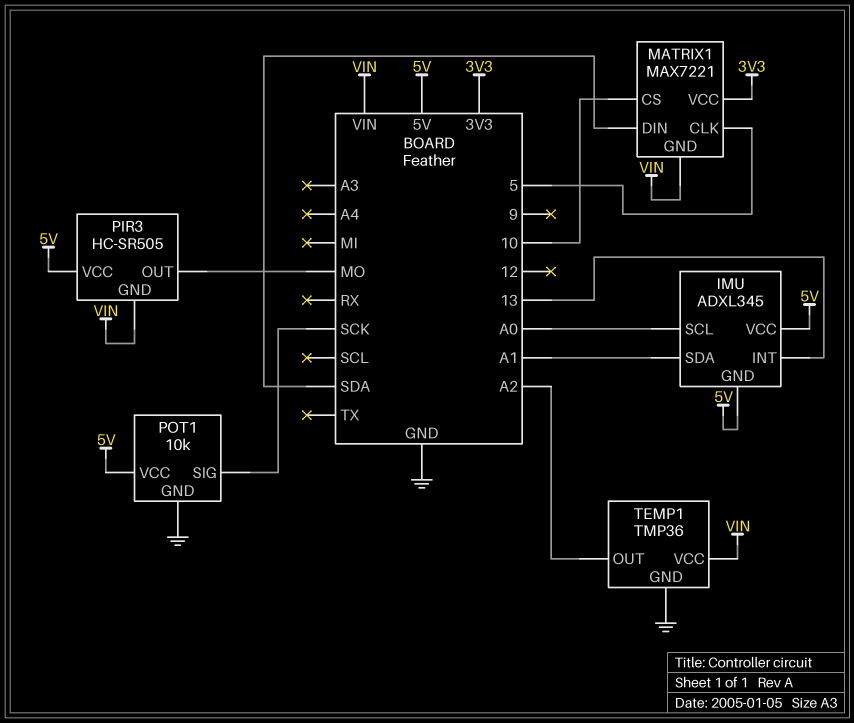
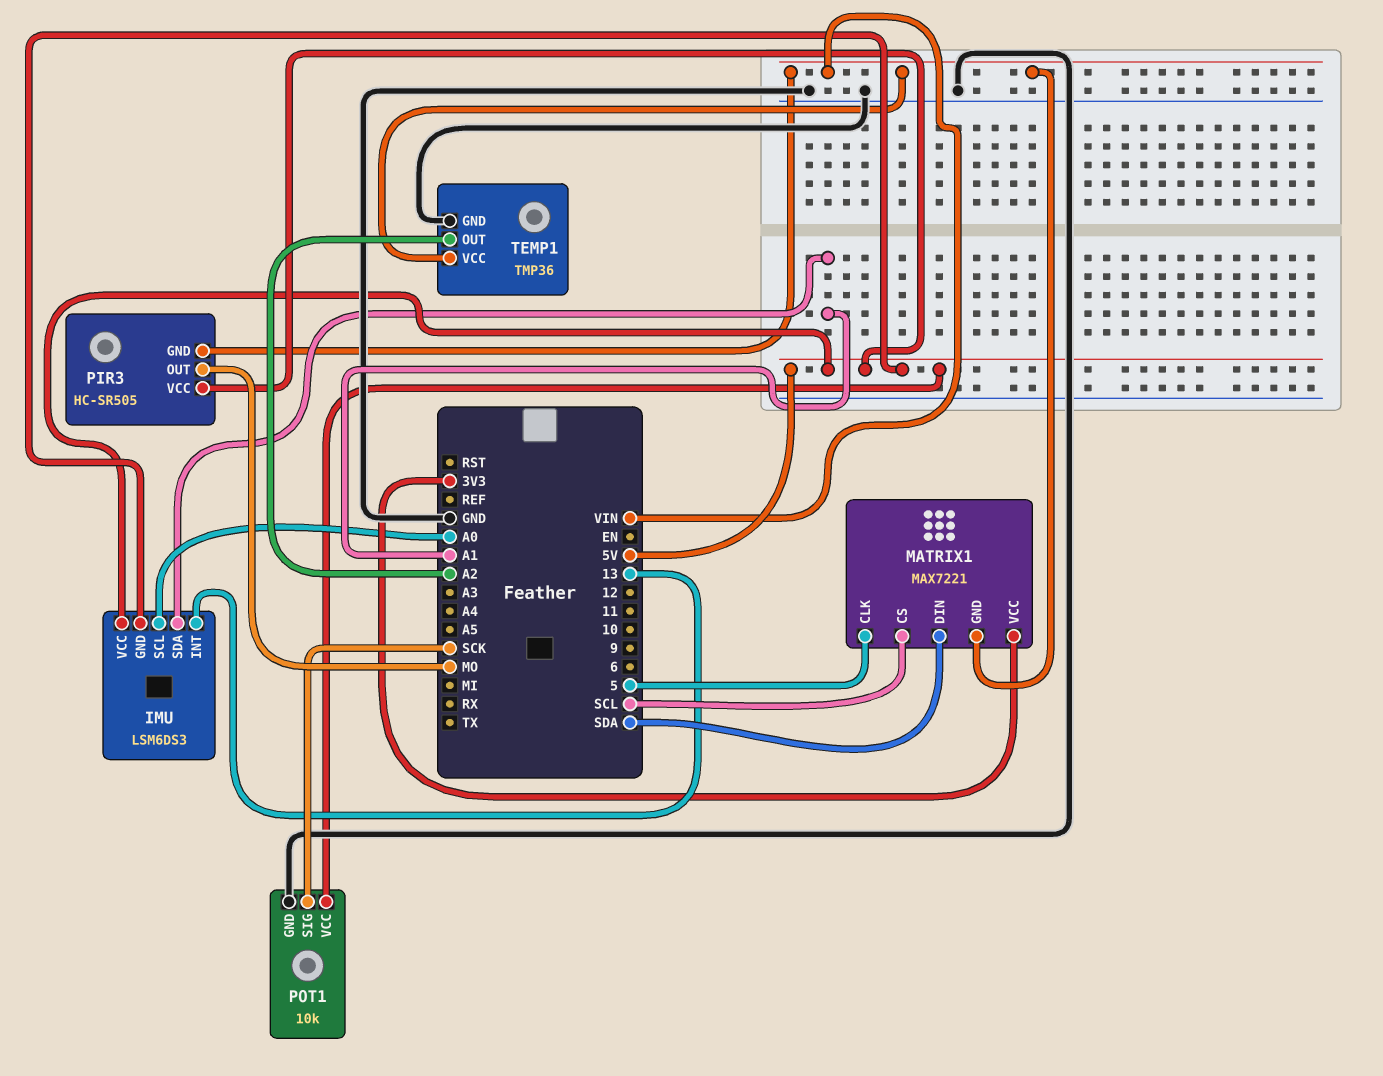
IMU: ADXL345 -> LSM6DS3
MATRIX1 pin CS: 10 -> SCL

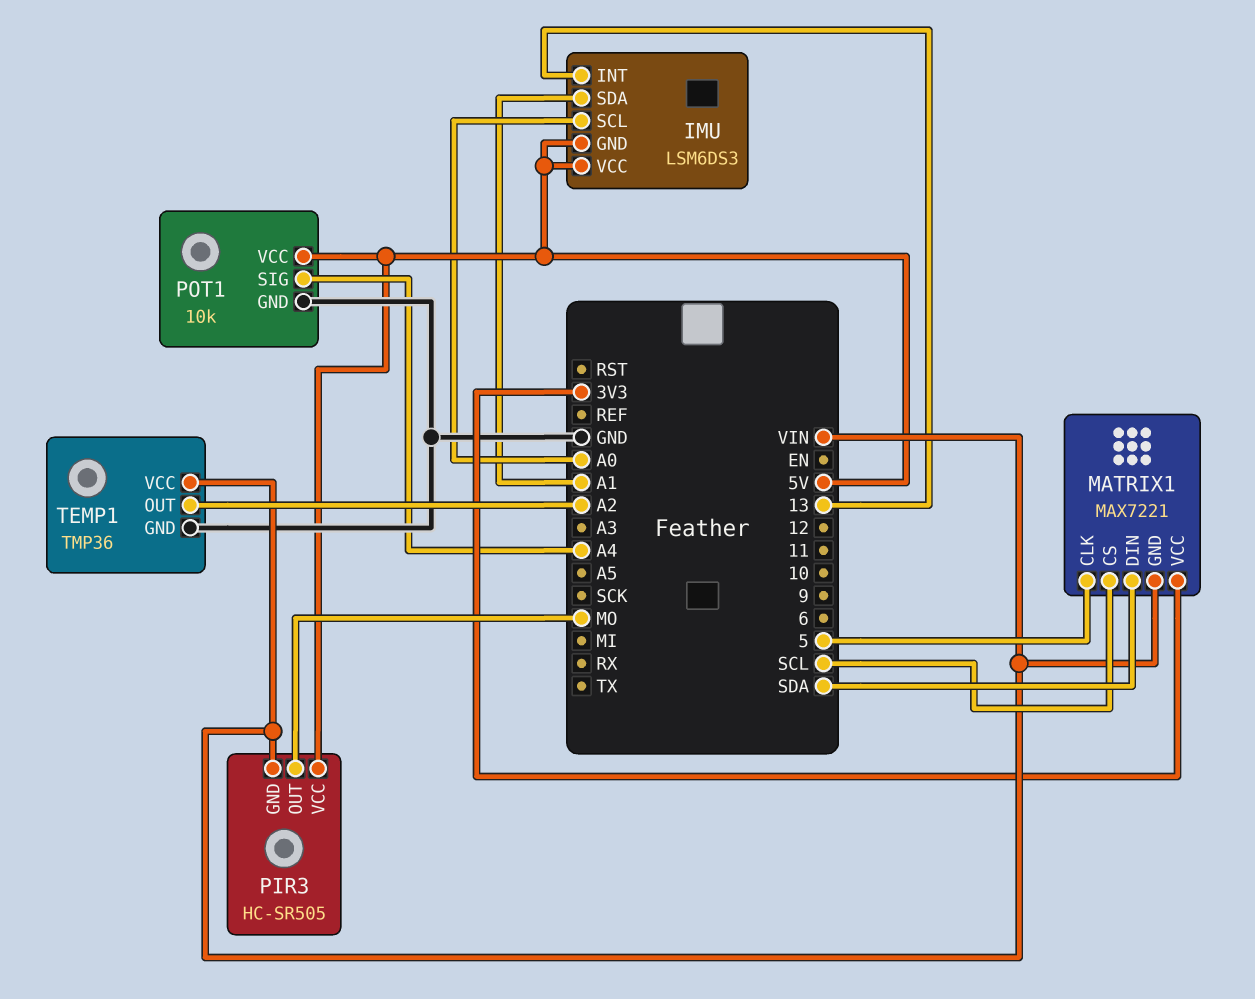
POT1 pin SIG: SCK -> A4

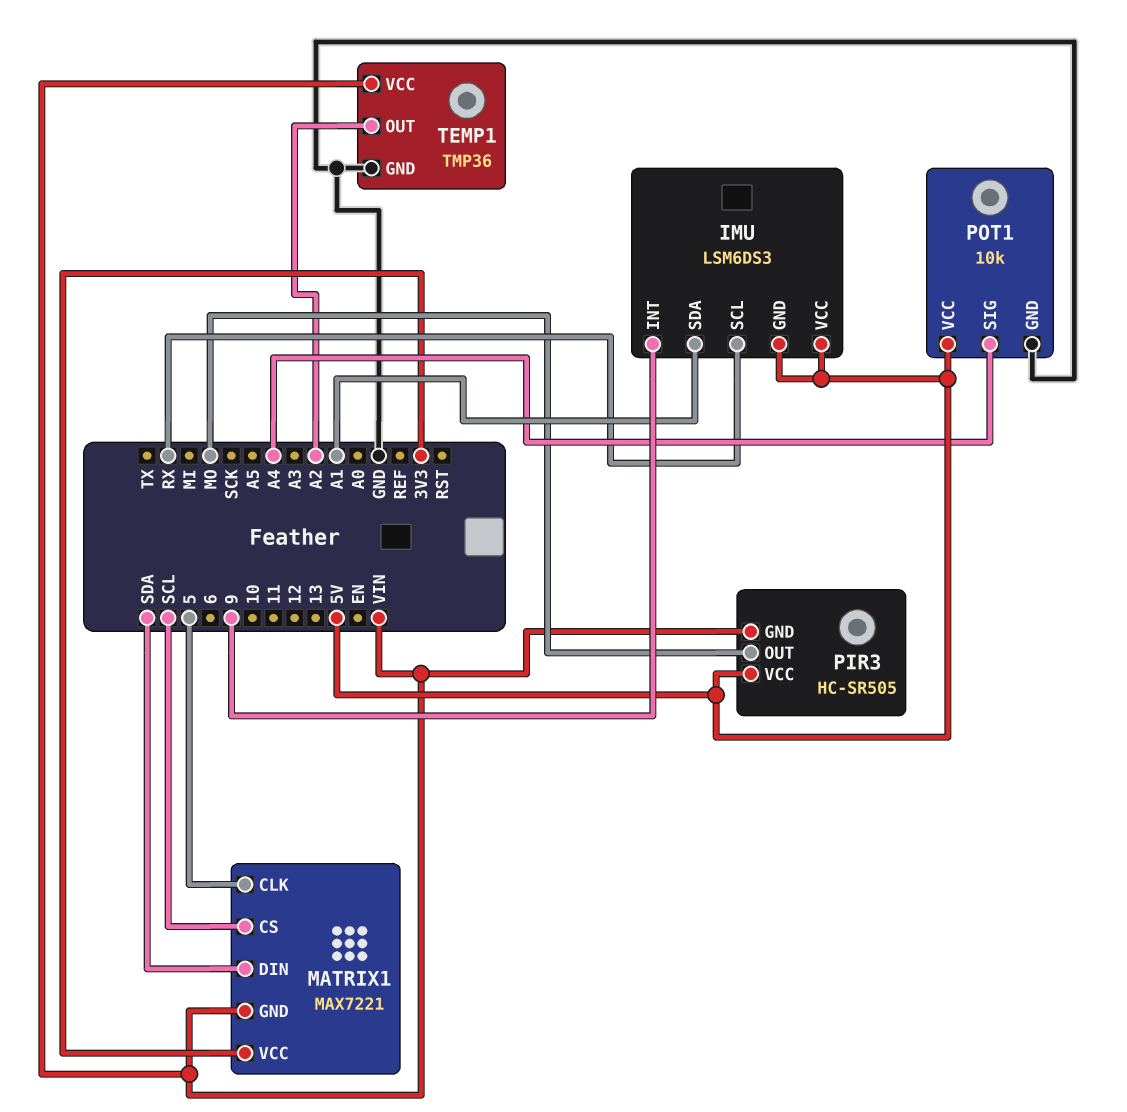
IMU pin INT: 13 -> 9
IMU pin SCL: A0 -> RX

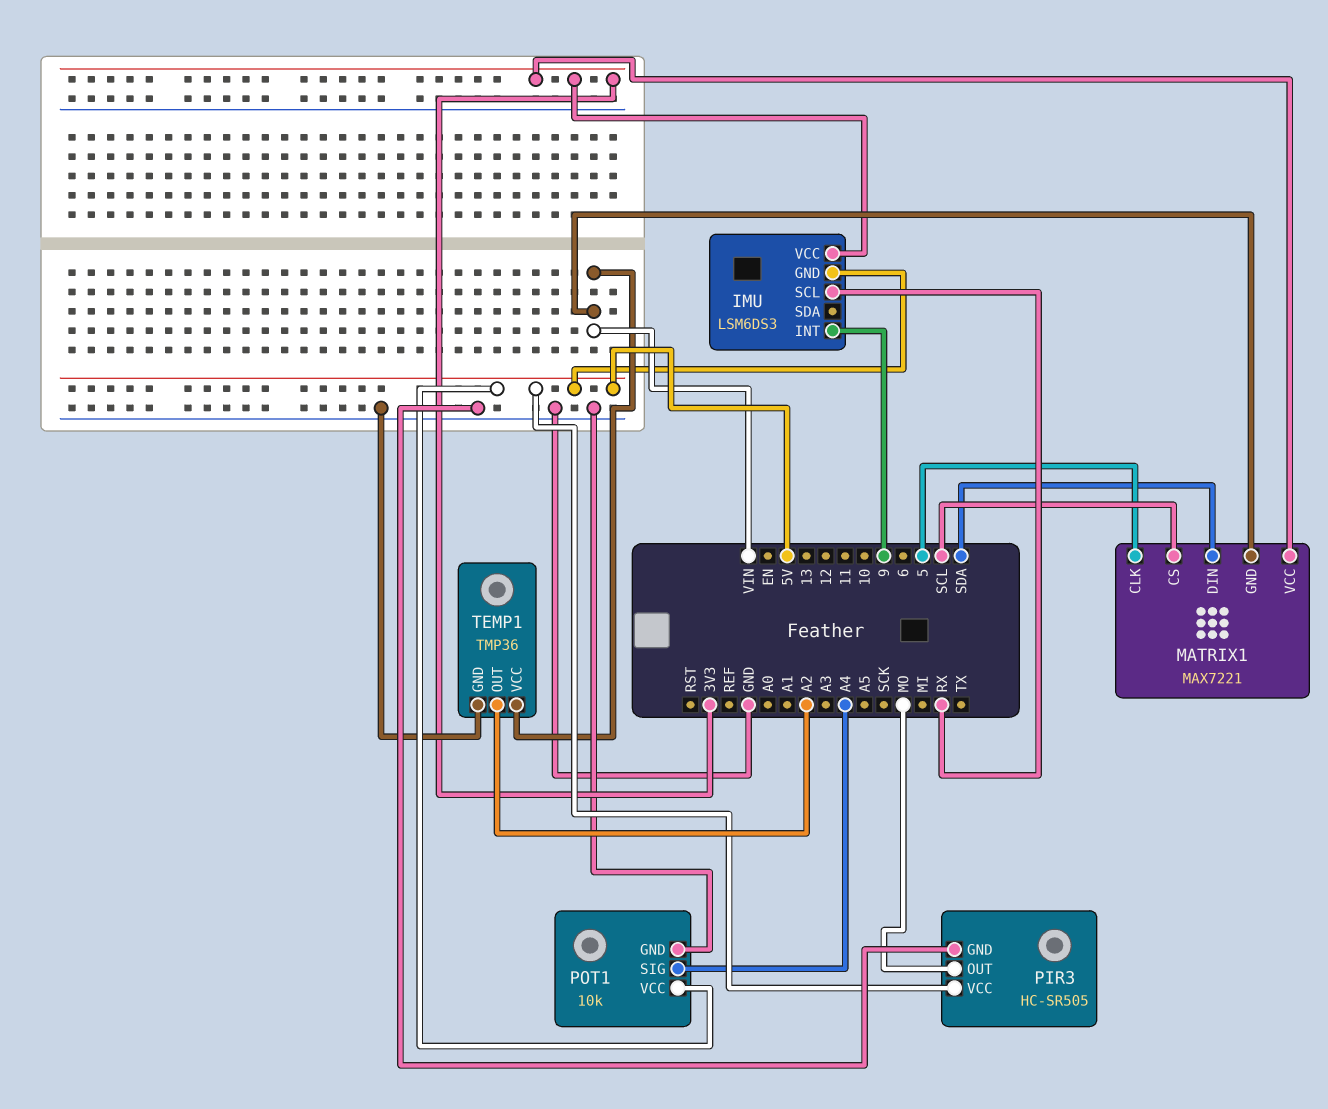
IMU pin SDA: A1 -> none
IMU pin VCC: 5V -> 3V3
PIR3 pin GND: VIN -> GND

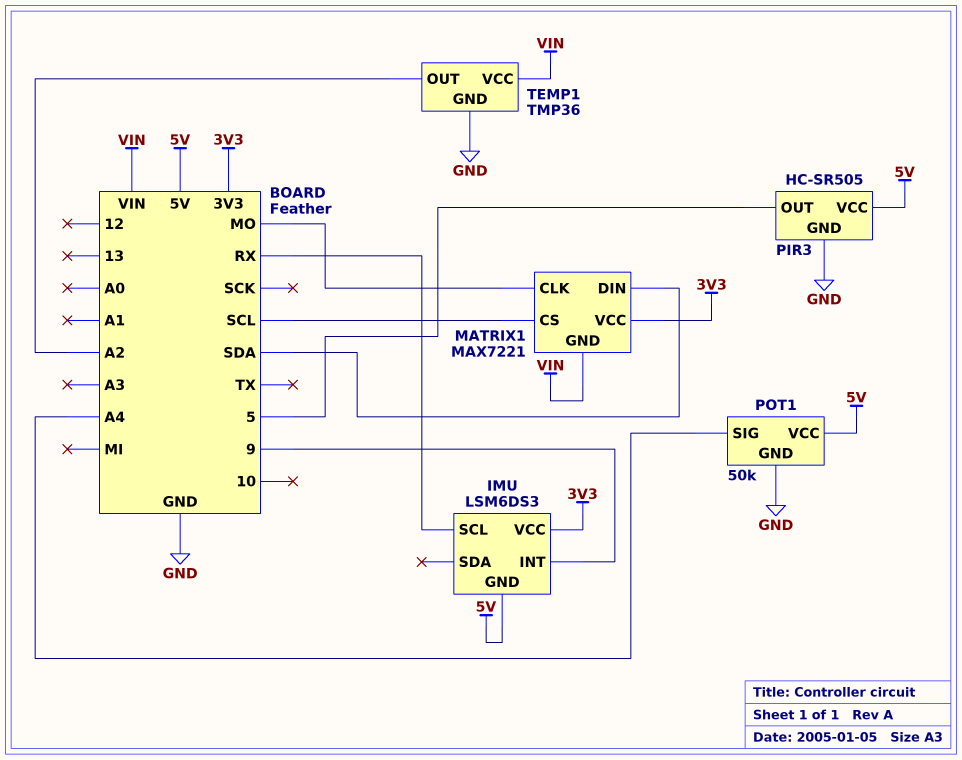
MATRIX1 pin CLK: 5 -> MO
PIR3 pin OUT: MO -> 5
POT1: 10k -> 50k

